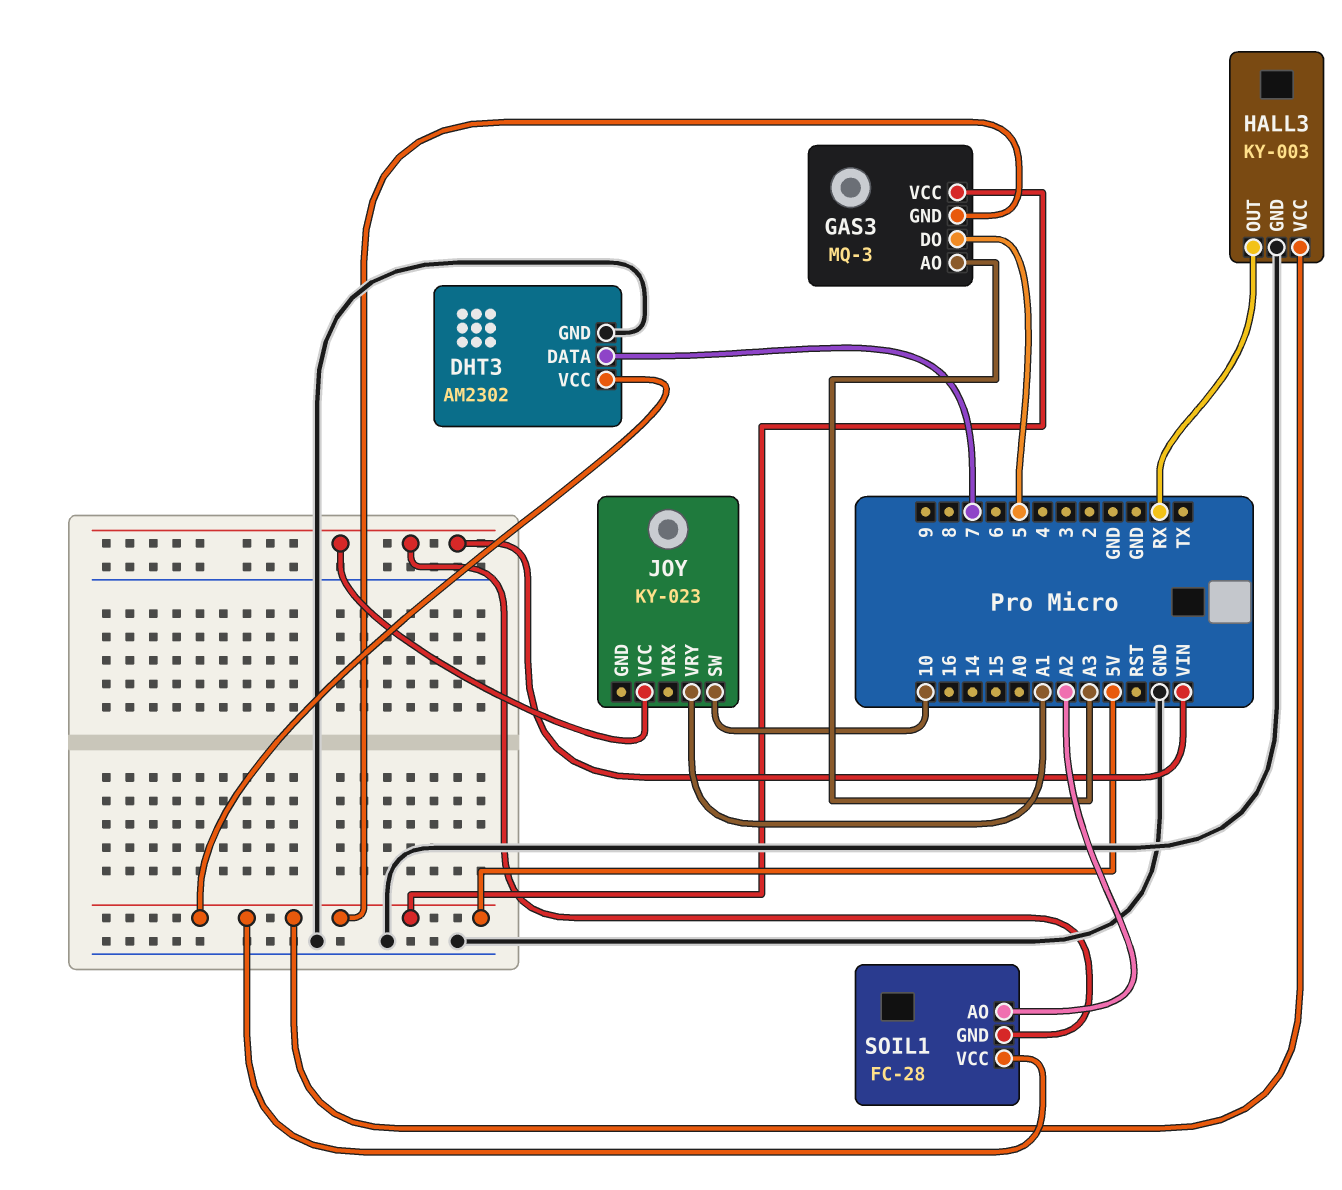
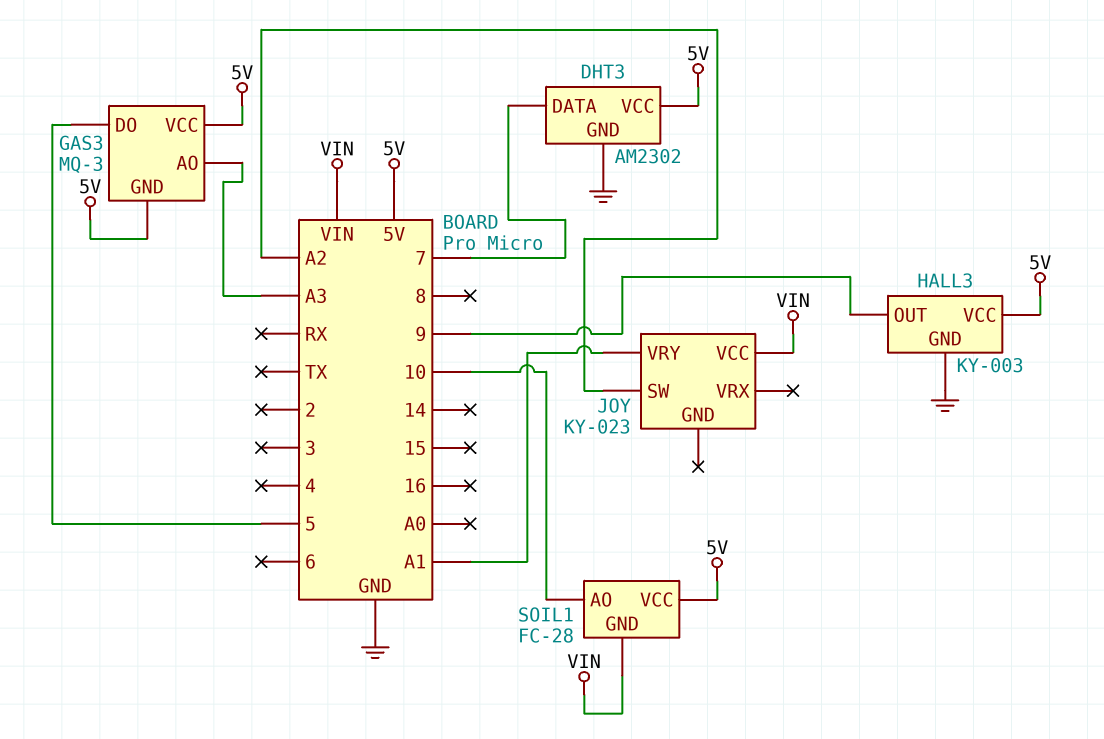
HALL3 pin OUT: RX -> 9
JOY pin SW: 10 -> A2
SOIL1 pin AO: A2 -> 10

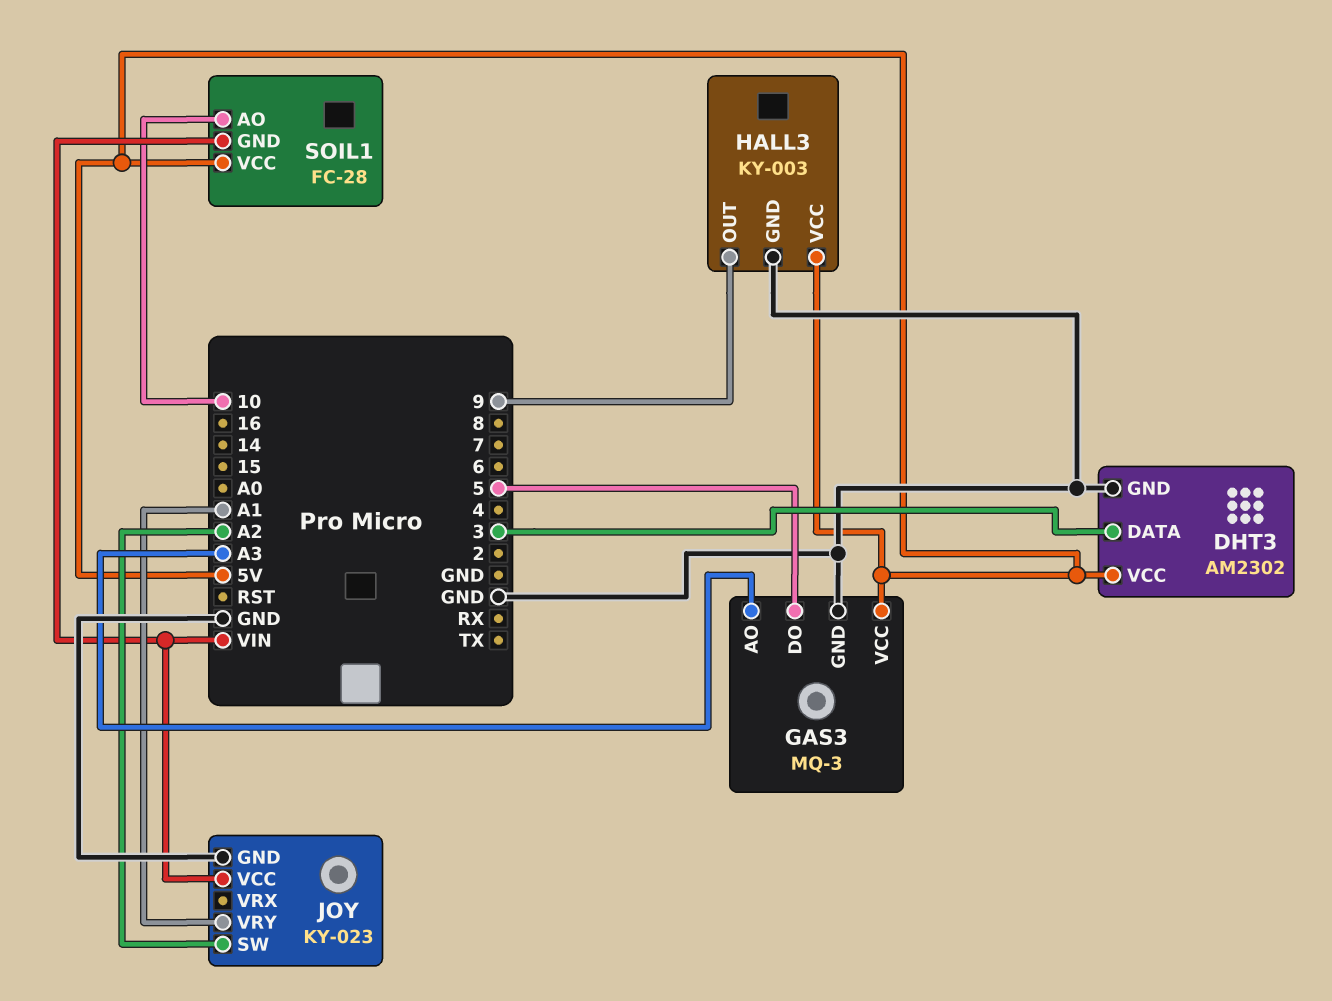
DHT3 pin DATA: 7 -> 3
GAS3 pin GND: 5V -> GND
JOY pin GND: none -> GND

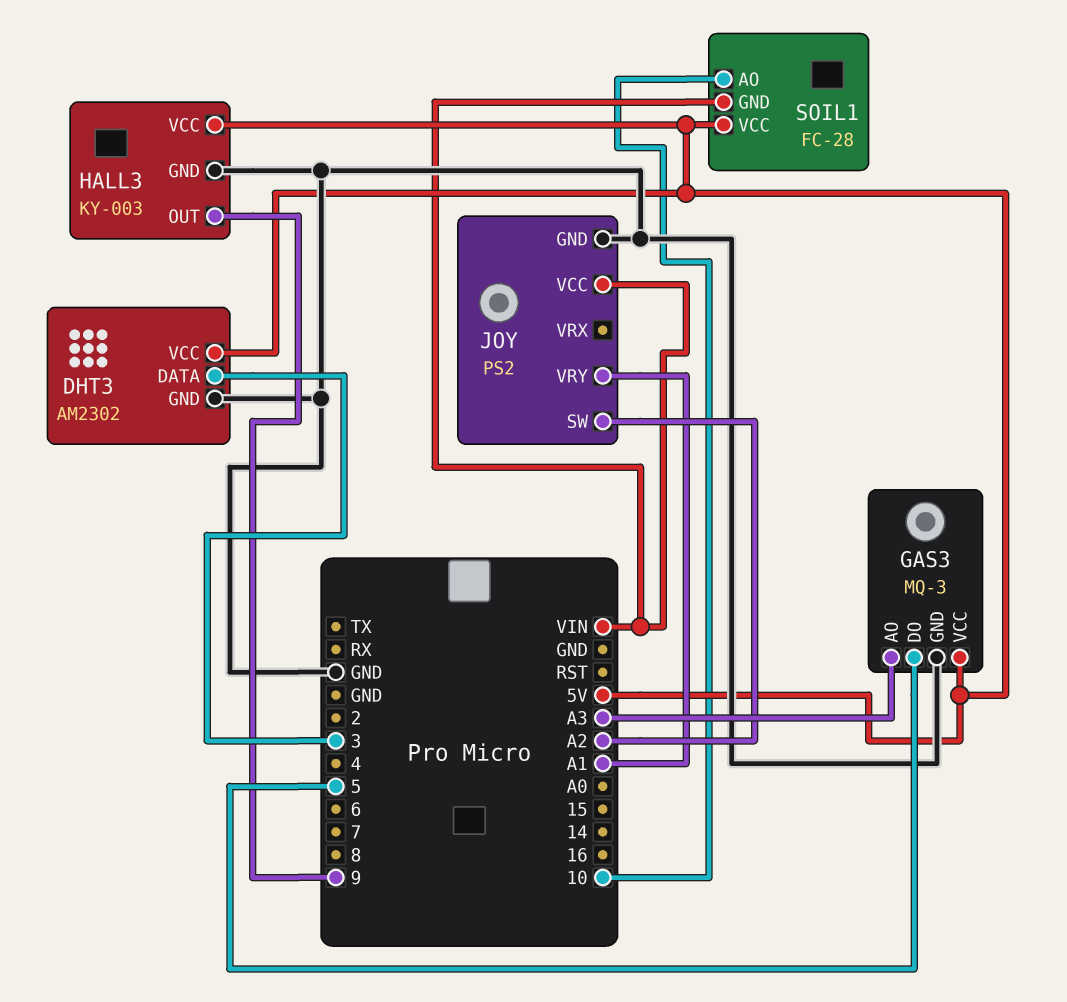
JOY: KY-023 -> PS2

